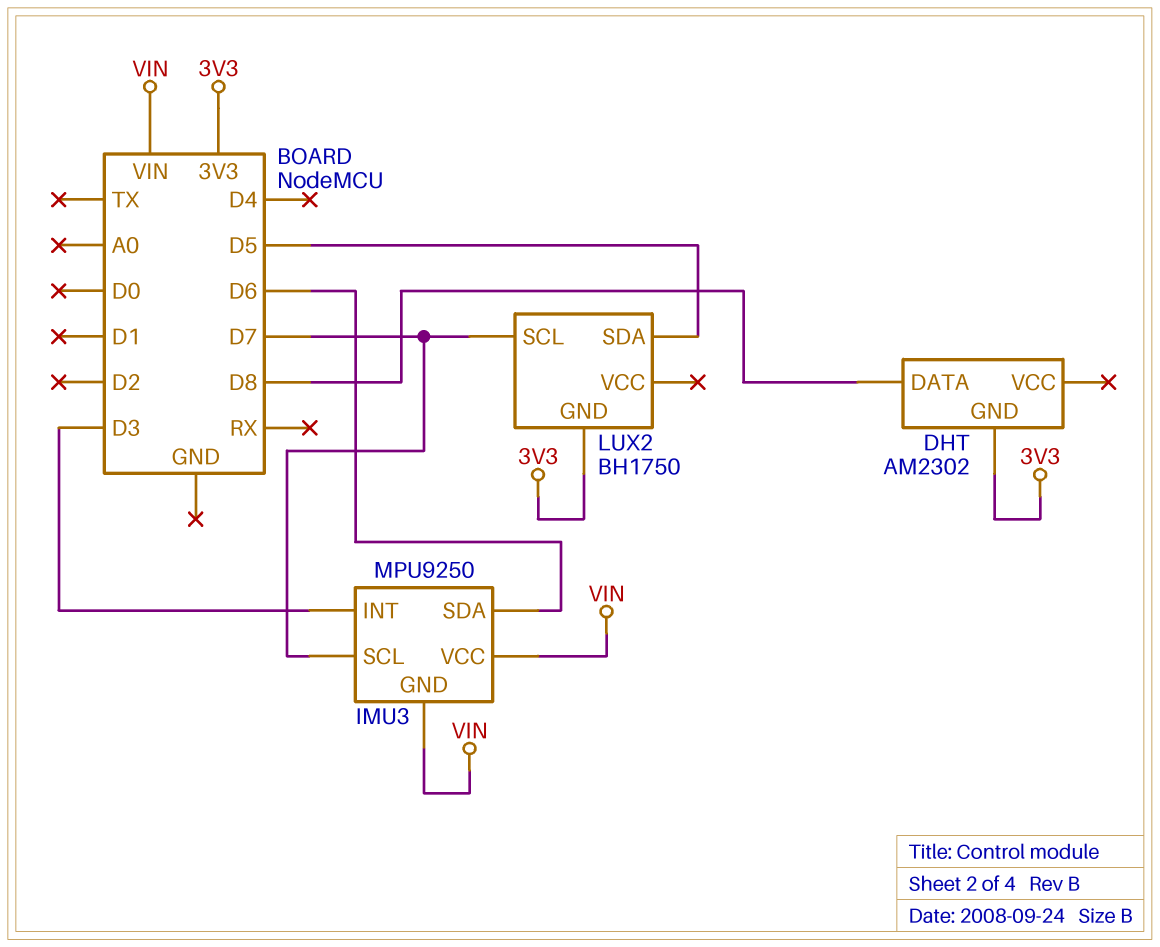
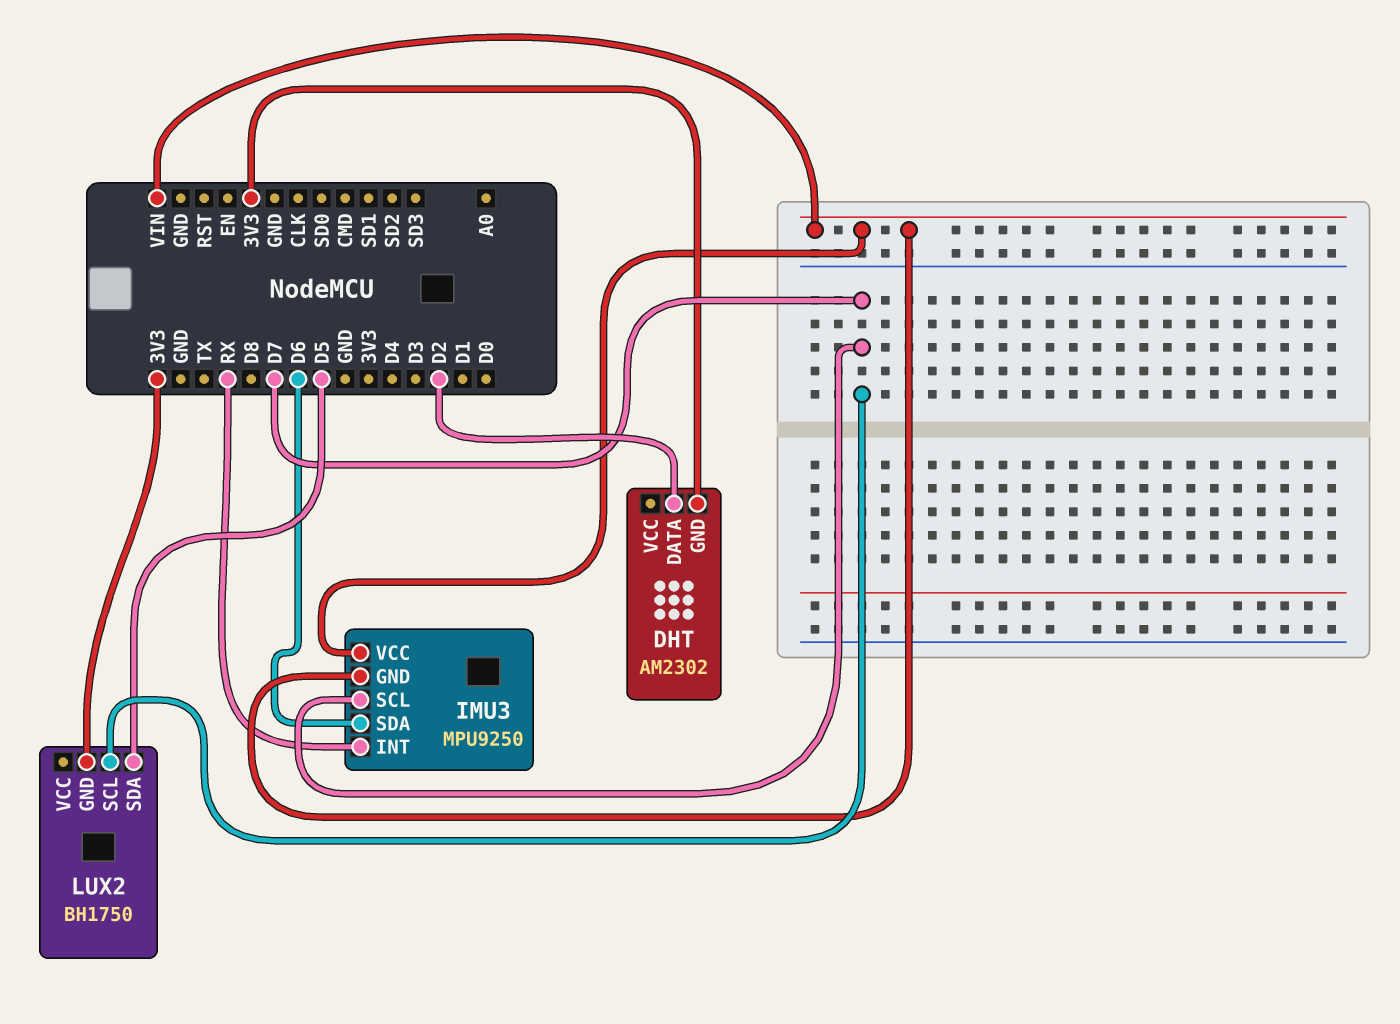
DHT pin DATA: D8 -> D2
IMU3 pin INT: D3 -> RX

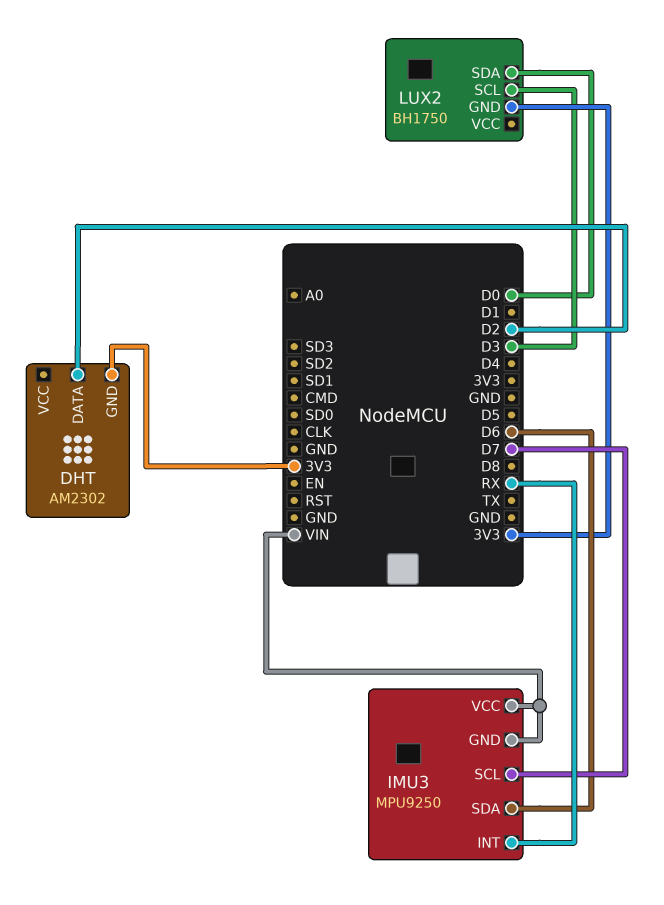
LUX2 pin SCL: D7 -> D3
LUX2 pin SDA: D5 -> D0

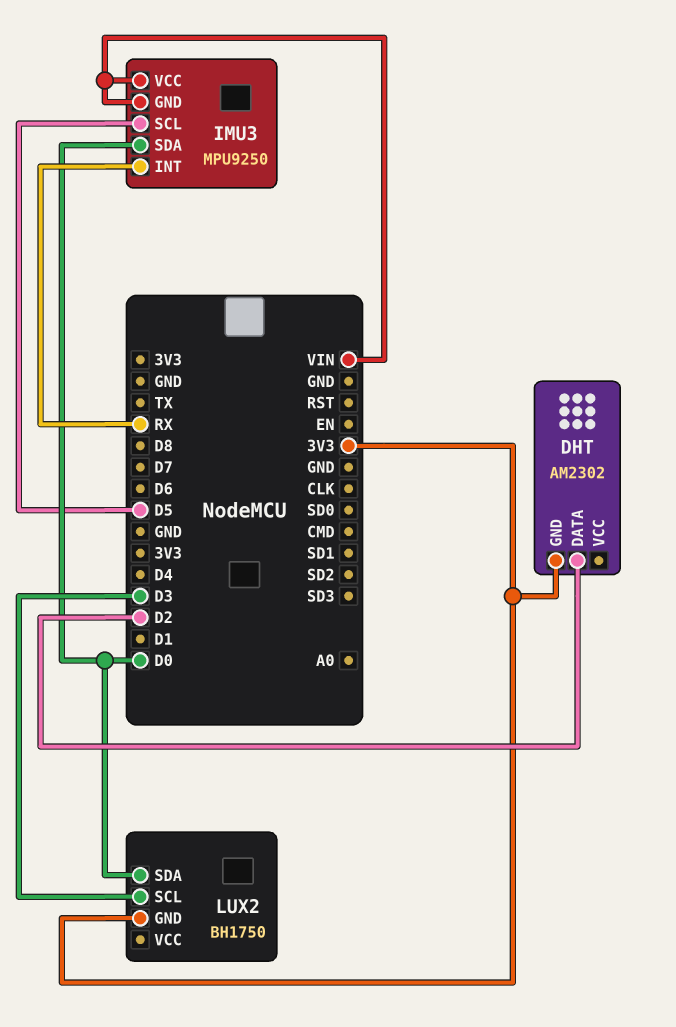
IMU3 pin SCL: D7 -> D5
IMU3 pin SDA: D6 -> D0

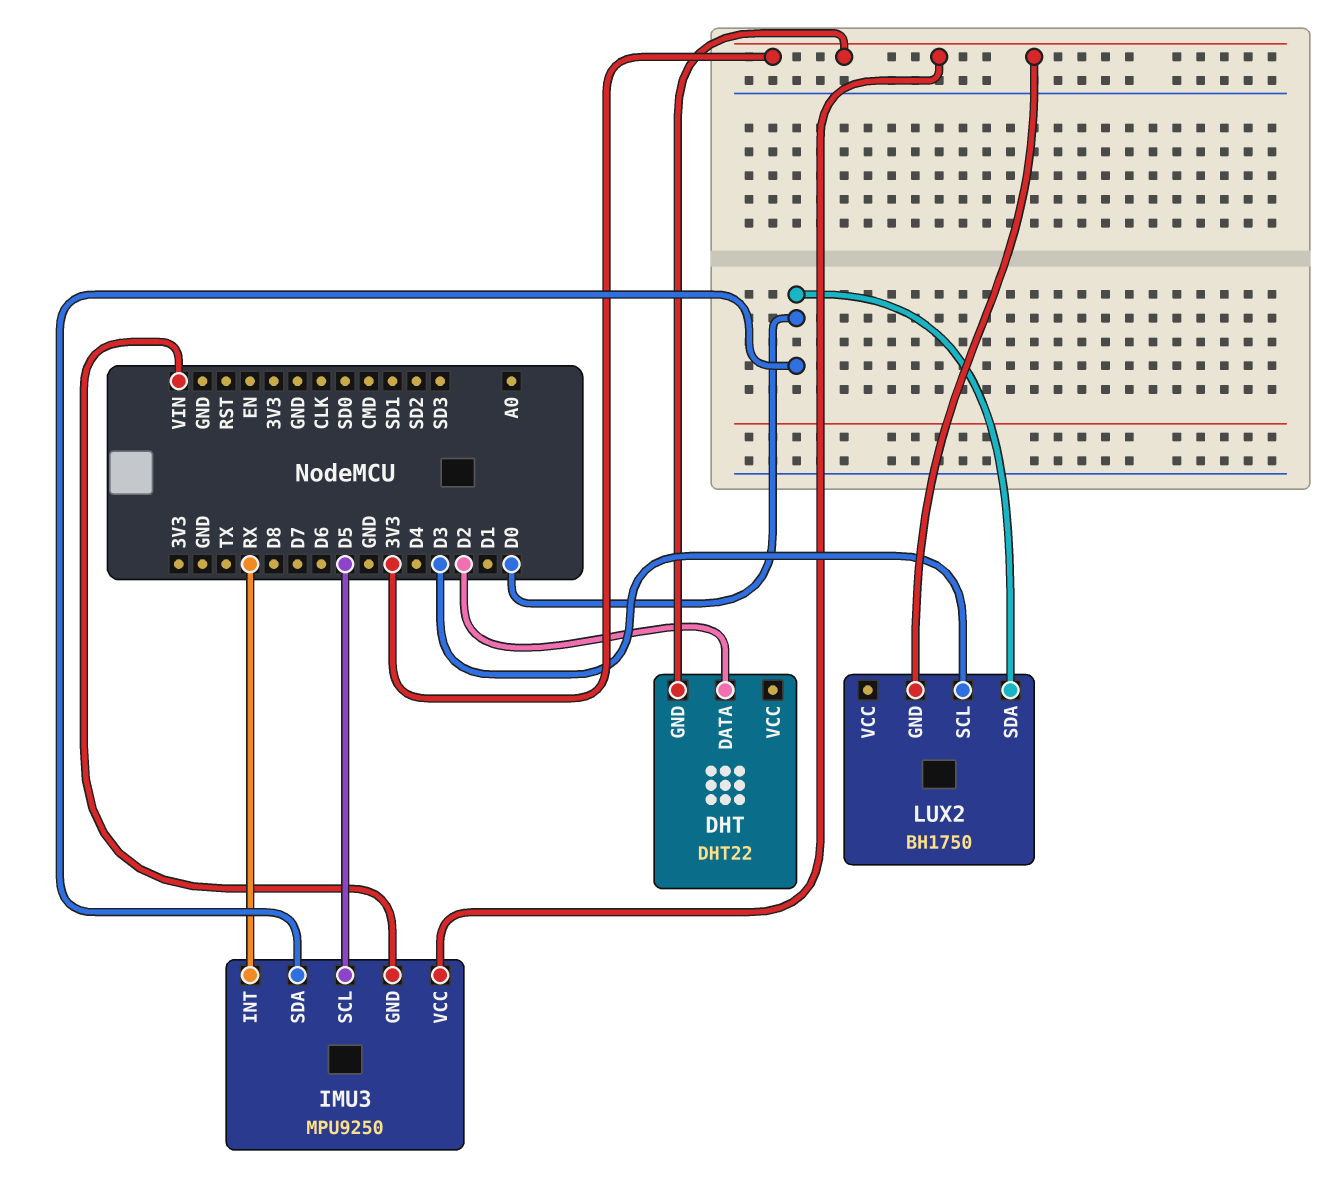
DHT: AM2302 -> DHT22
IMU3 pin VCC: VIN -> 3V3

